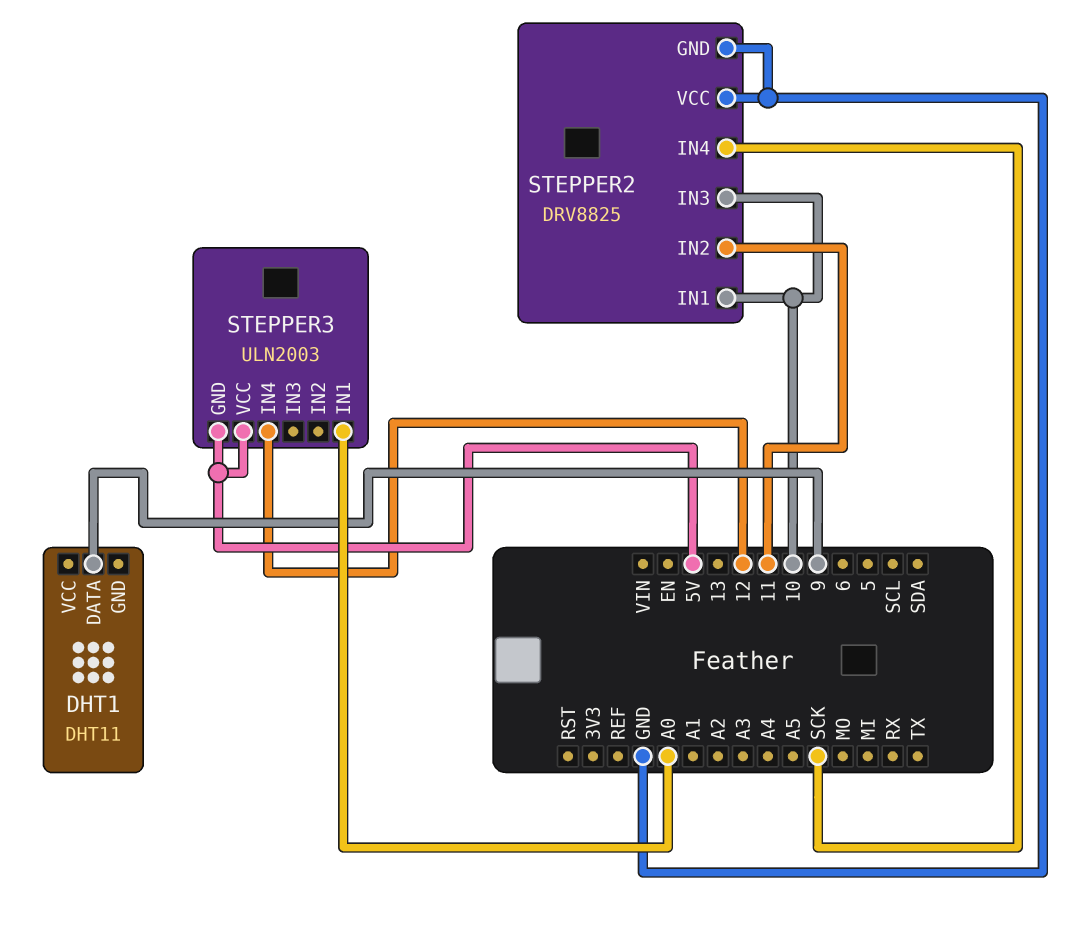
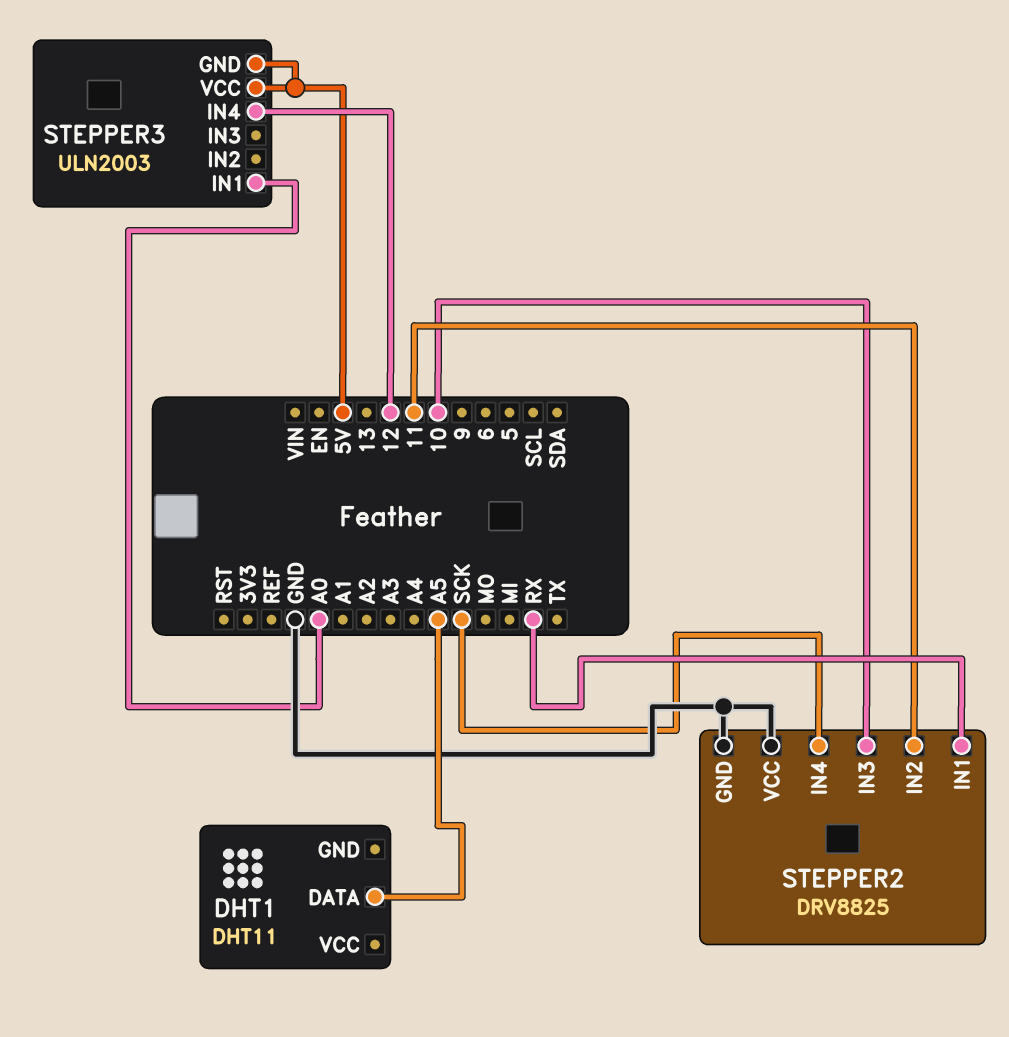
DHT1 pin DATA: 9 -> A5
STEPPER2 pin IN1: 10 -> RX

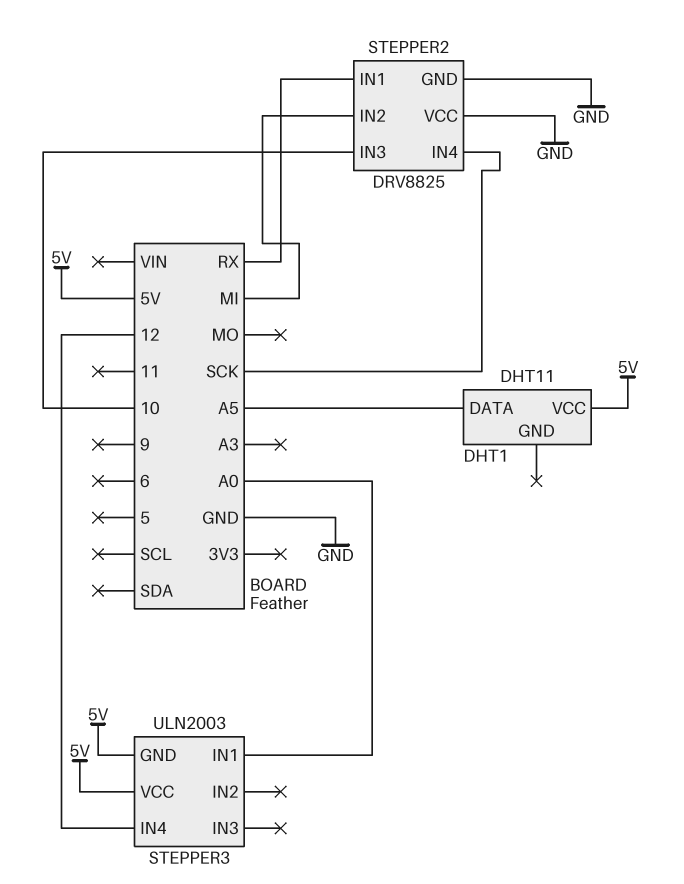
DHT1 pin VCC: none -> 5V
STEPPER2 pin IN2: 11 -> MI

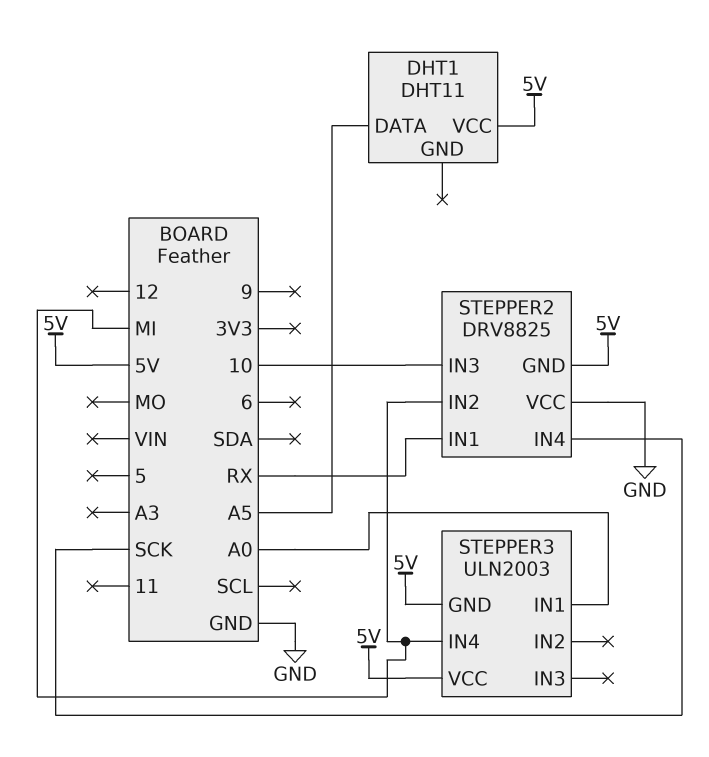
STEPPER2 pin GND: GND -> 5V
STEPPER3 pin IN4: 12 -> MI

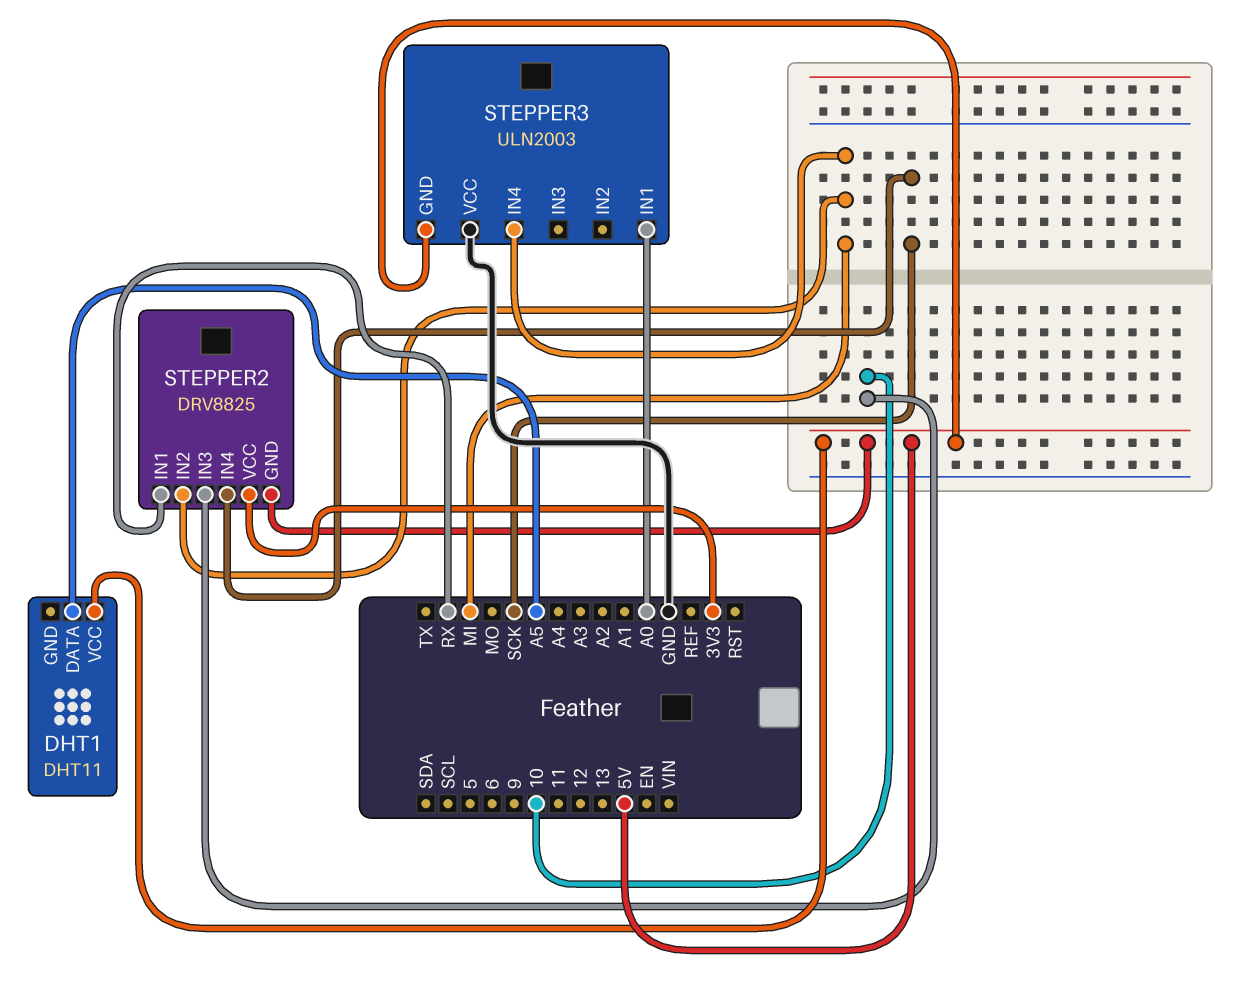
STEPPER2 pin VCC: GND -> 3V3
STEPPER3 pin VCC: 5V -> GND

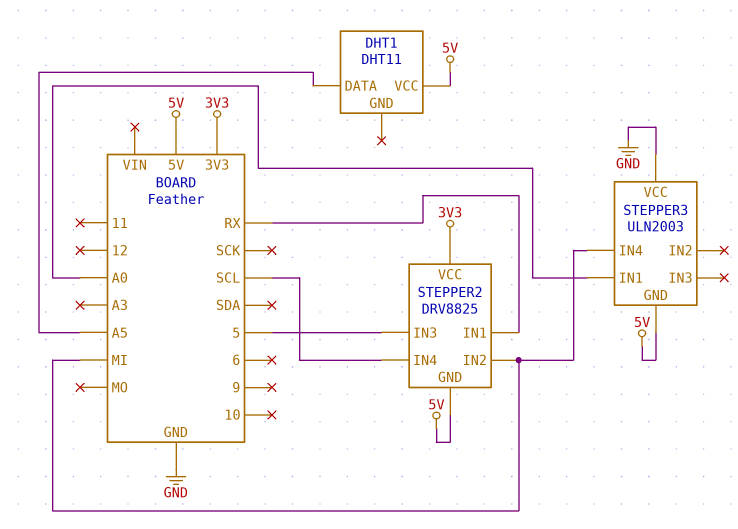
STEPPER2 pin IN3: 10 -> 5
STEPPER2 pin IN4: SCK -> SCL

